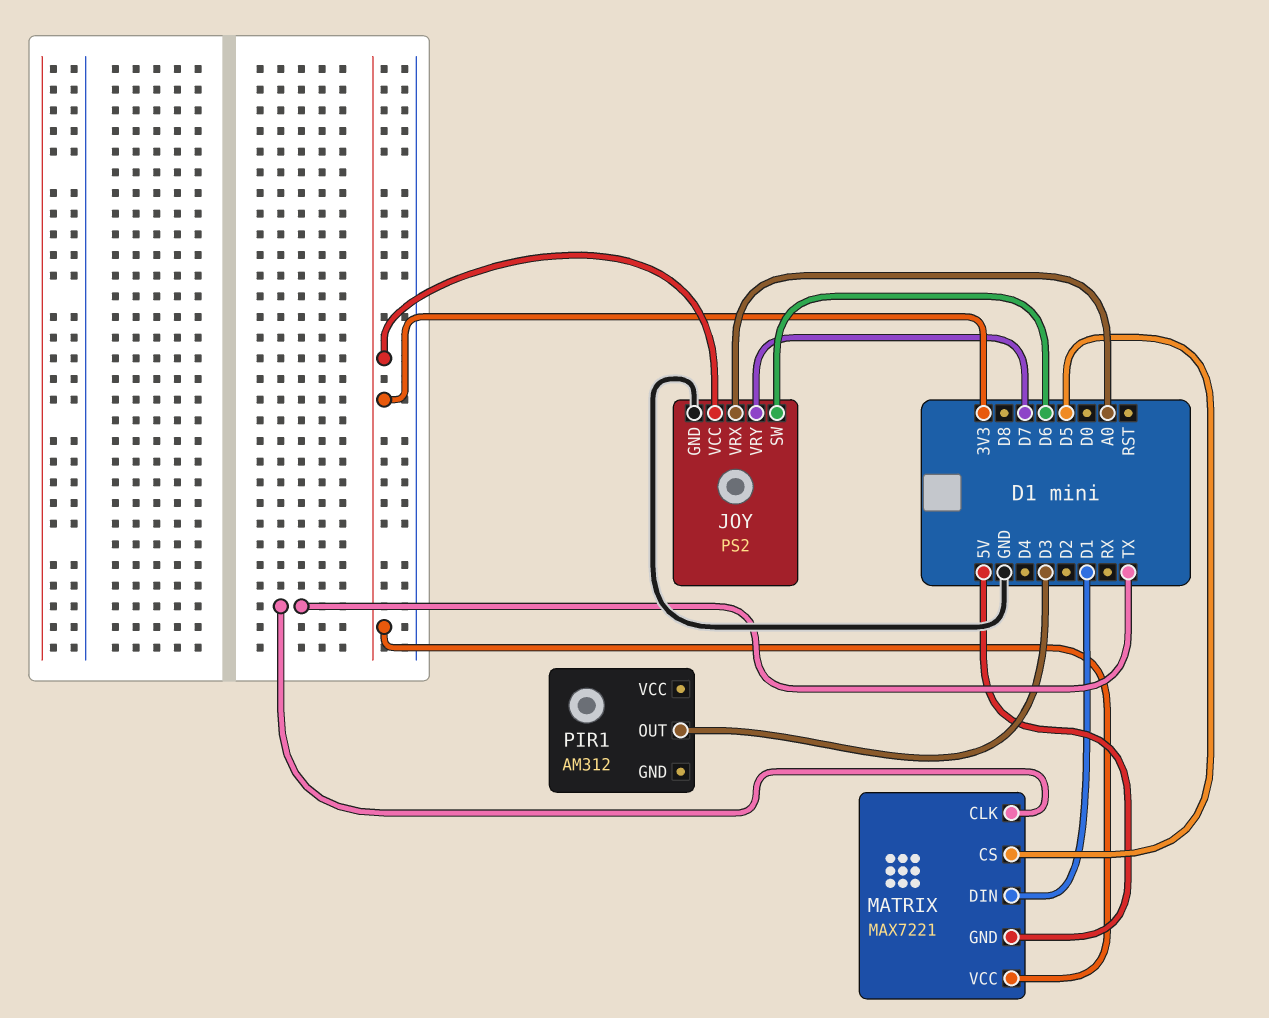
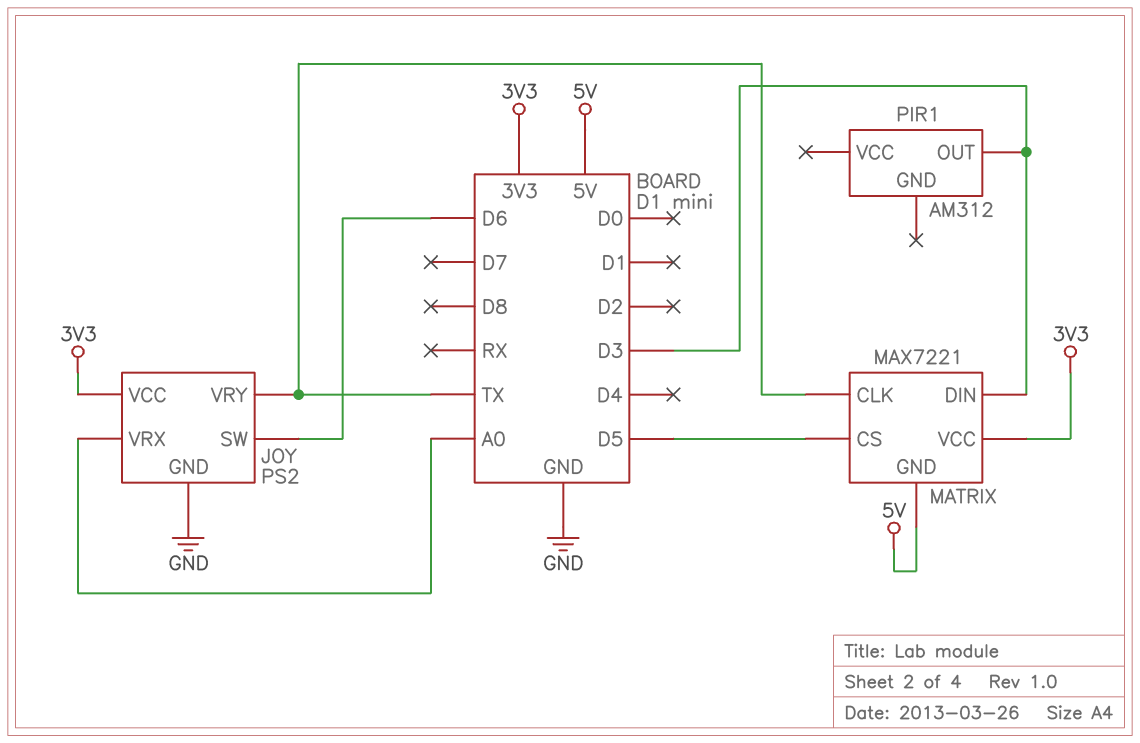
JOY pin VRY: D7 -> TX
MATRIX pin DIN: D1 -> D3

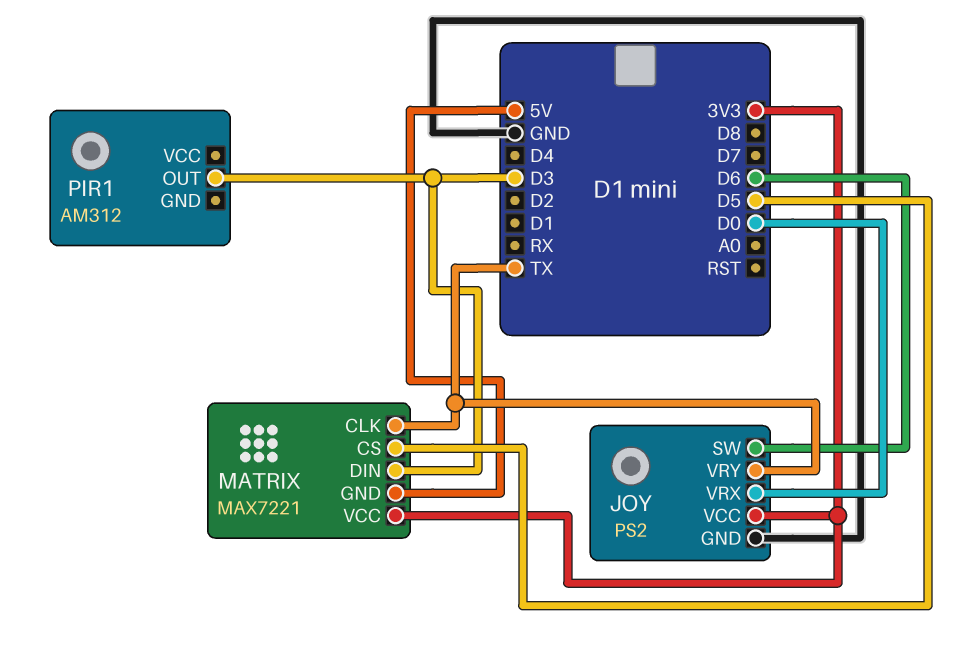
JOY pin VRX: A0 -> D0

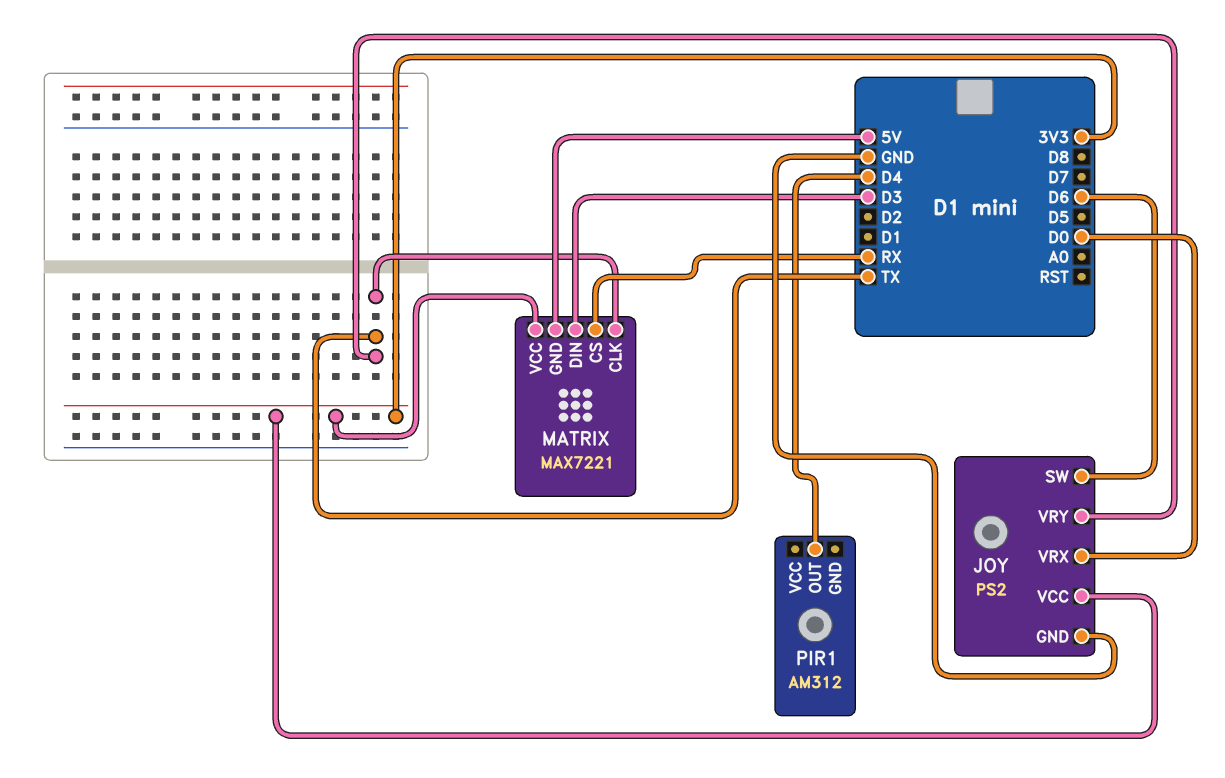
MATRIX pin CS: D5 -> RX
PIR1 pin OUT: D3 -> D4

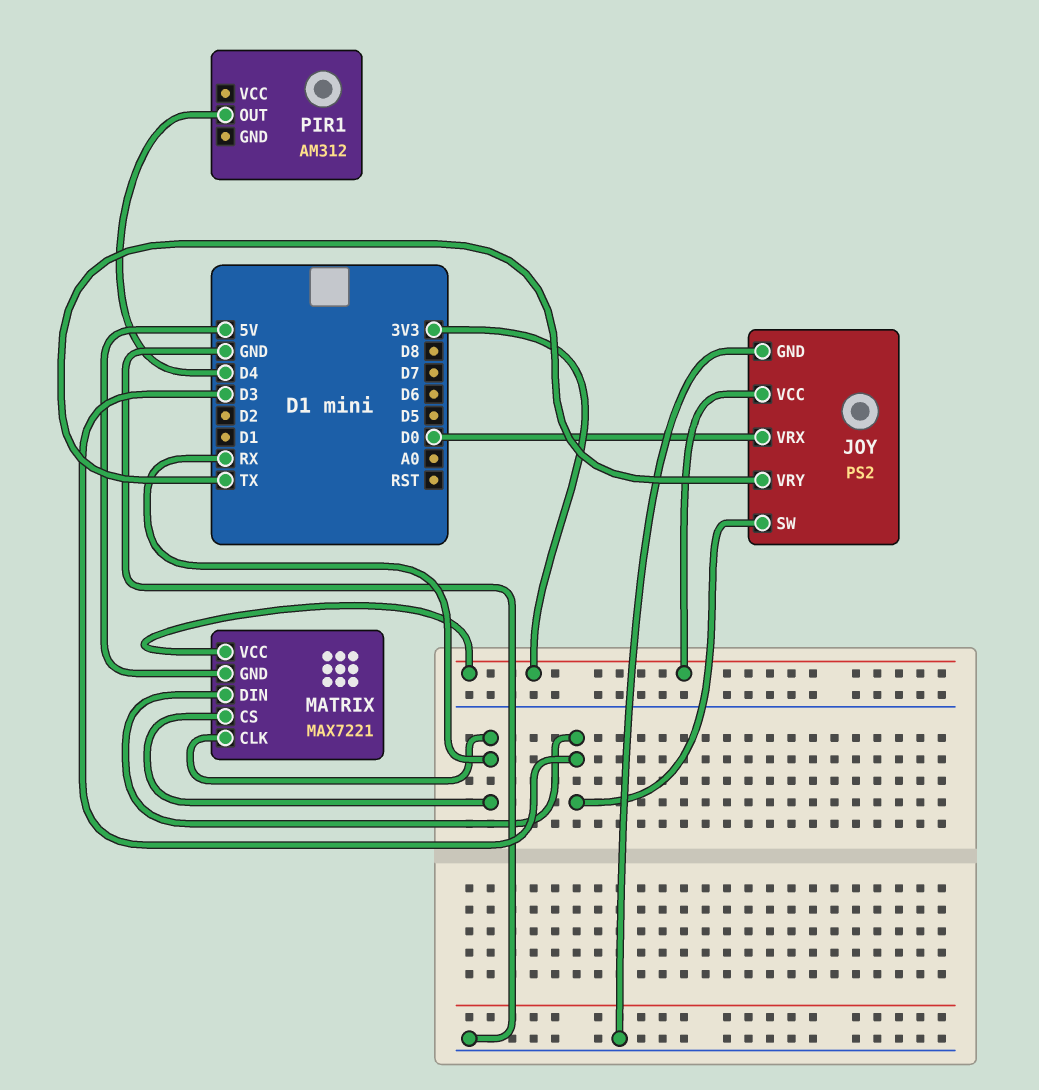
JOY pin SW: D6 -> D3
MATRIX pin CLK: TX -> RX

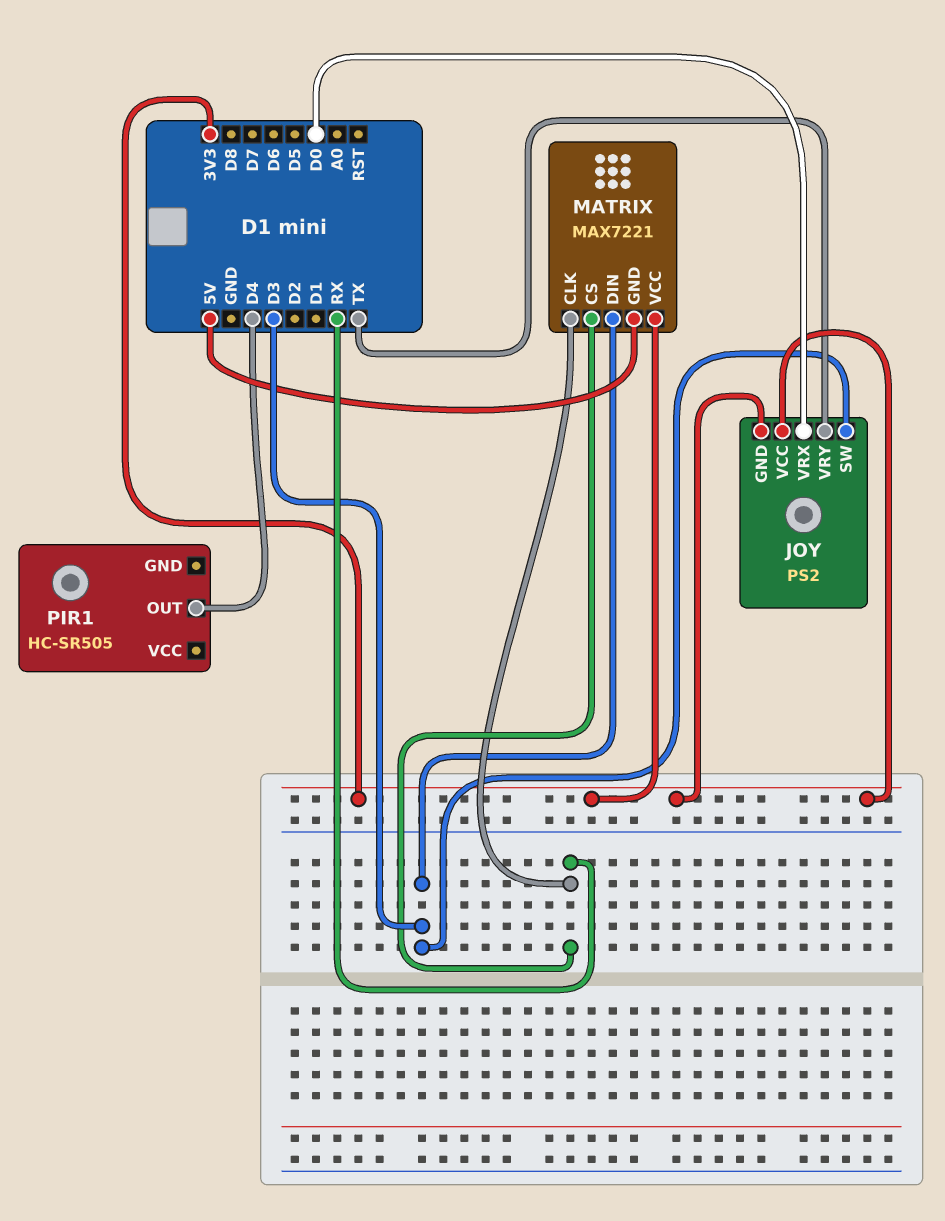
JOY pin GND: GND -> 3V3
PIR1: AM312 -> HC-SR505

